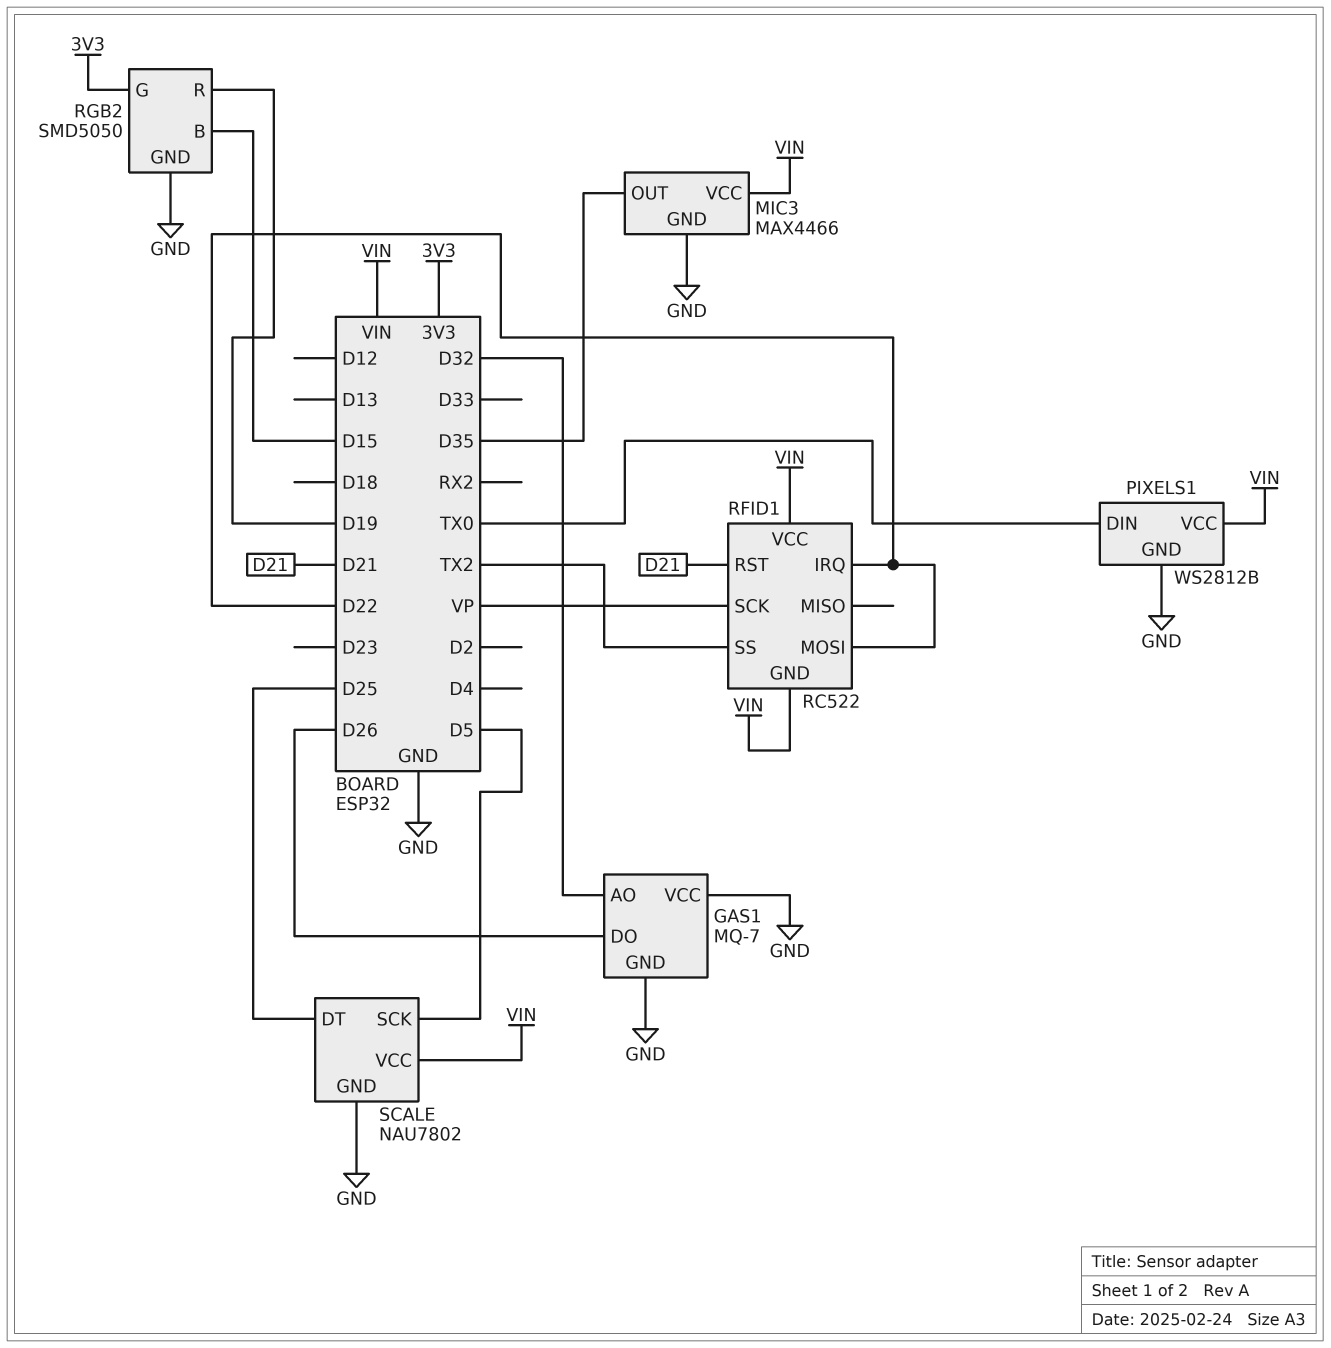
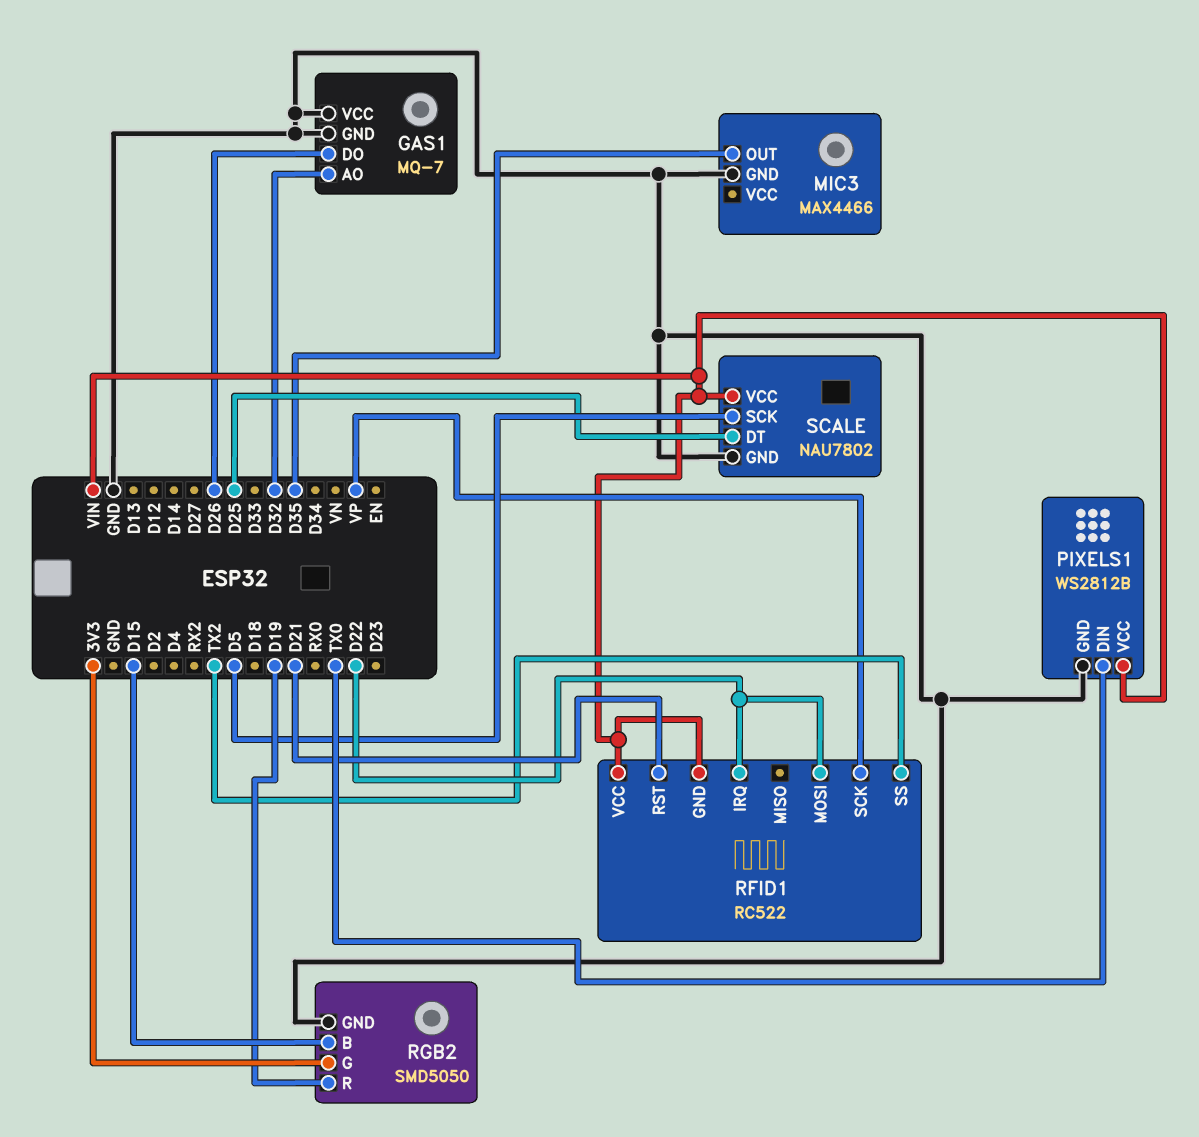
MIC3 pin VCC: VIN -> none

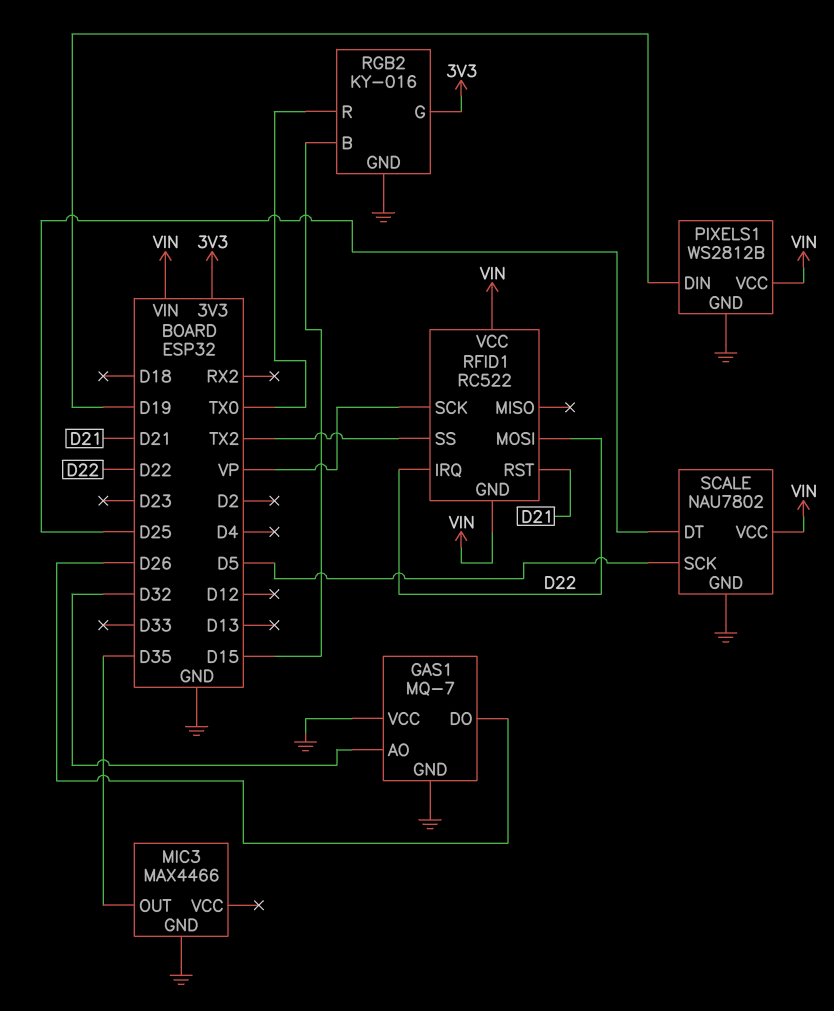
PIXELS1 pin DIN: TX0 -> D19
RGB2: SMD5050 -> KY-016
RGB2 pin R: D19 -> TX0

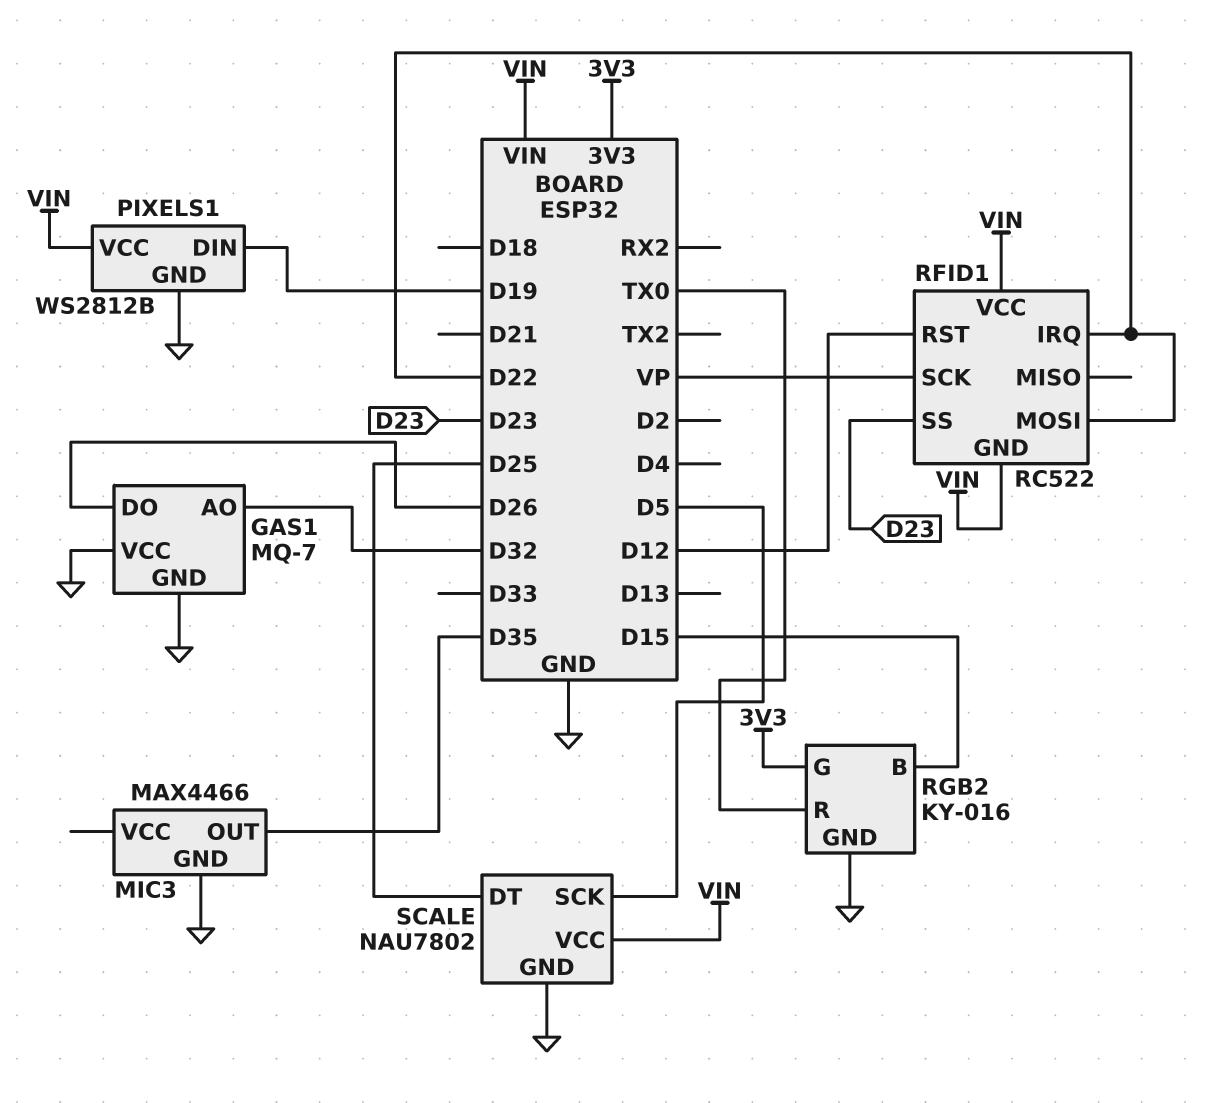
RFID1 pin RST: D21 -> D12
RFID1 pin SS: TX2 -> D23

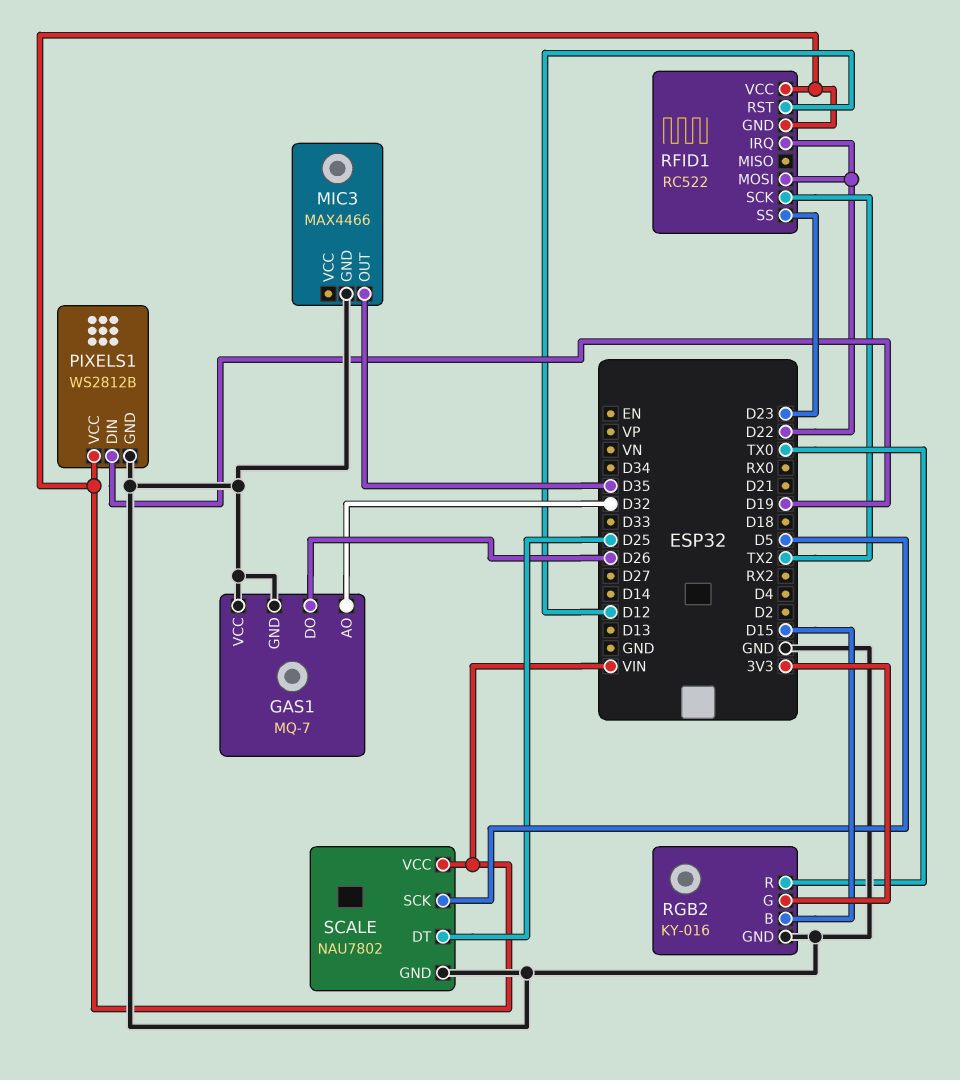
RFID1 pin SCK: VP -> TX2

